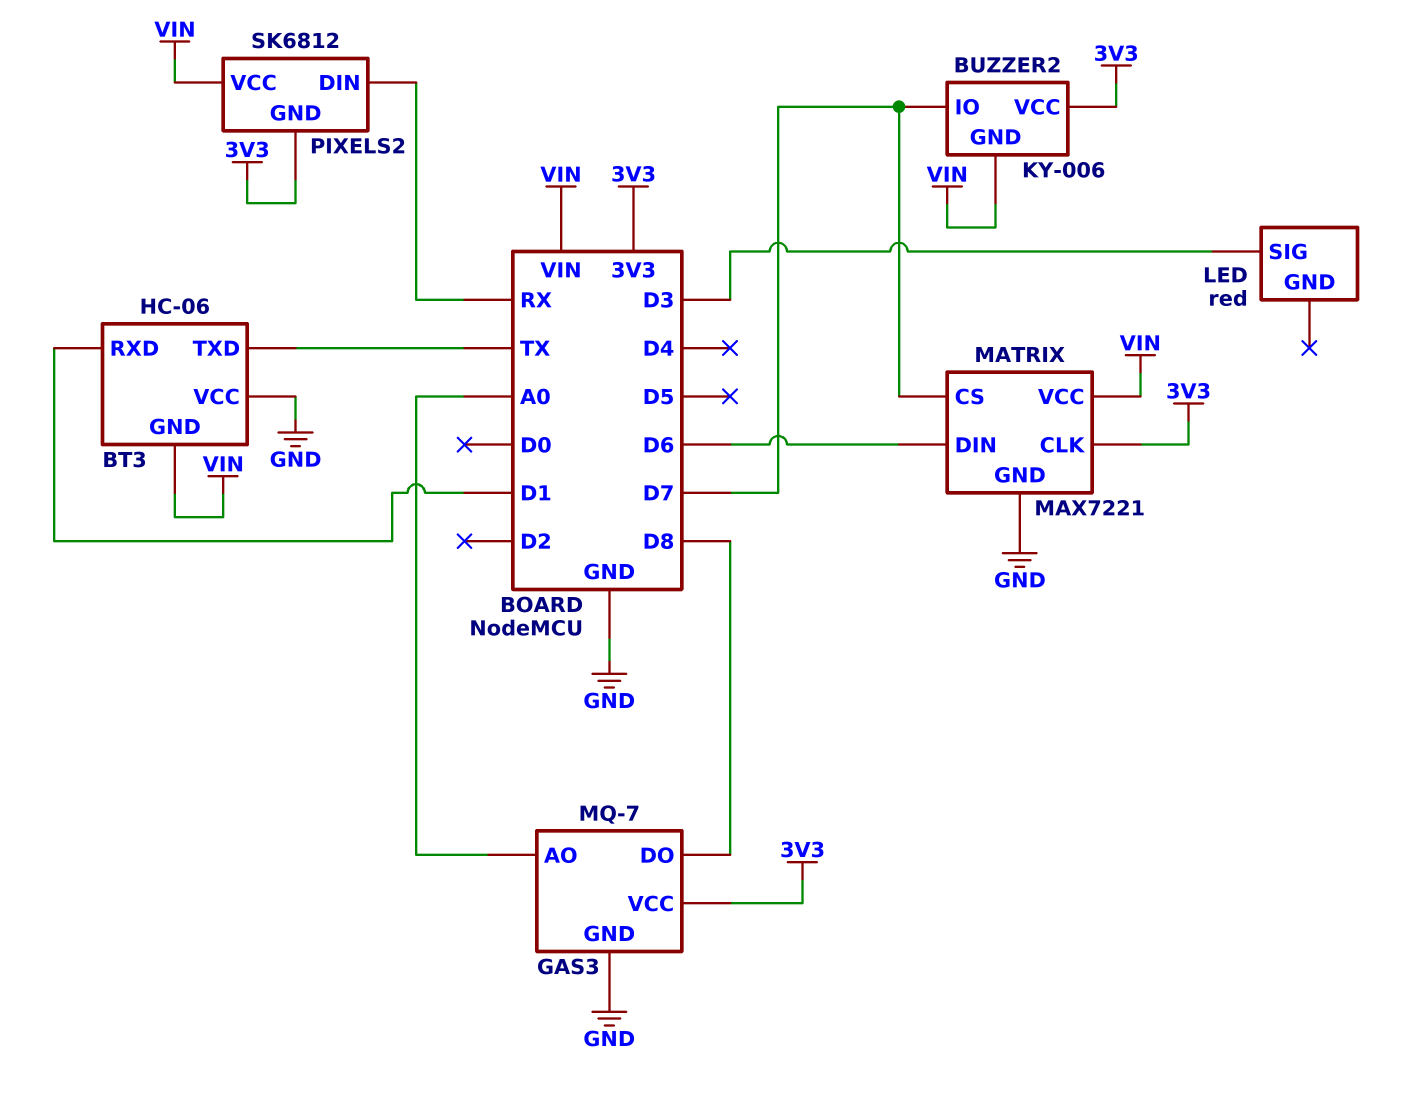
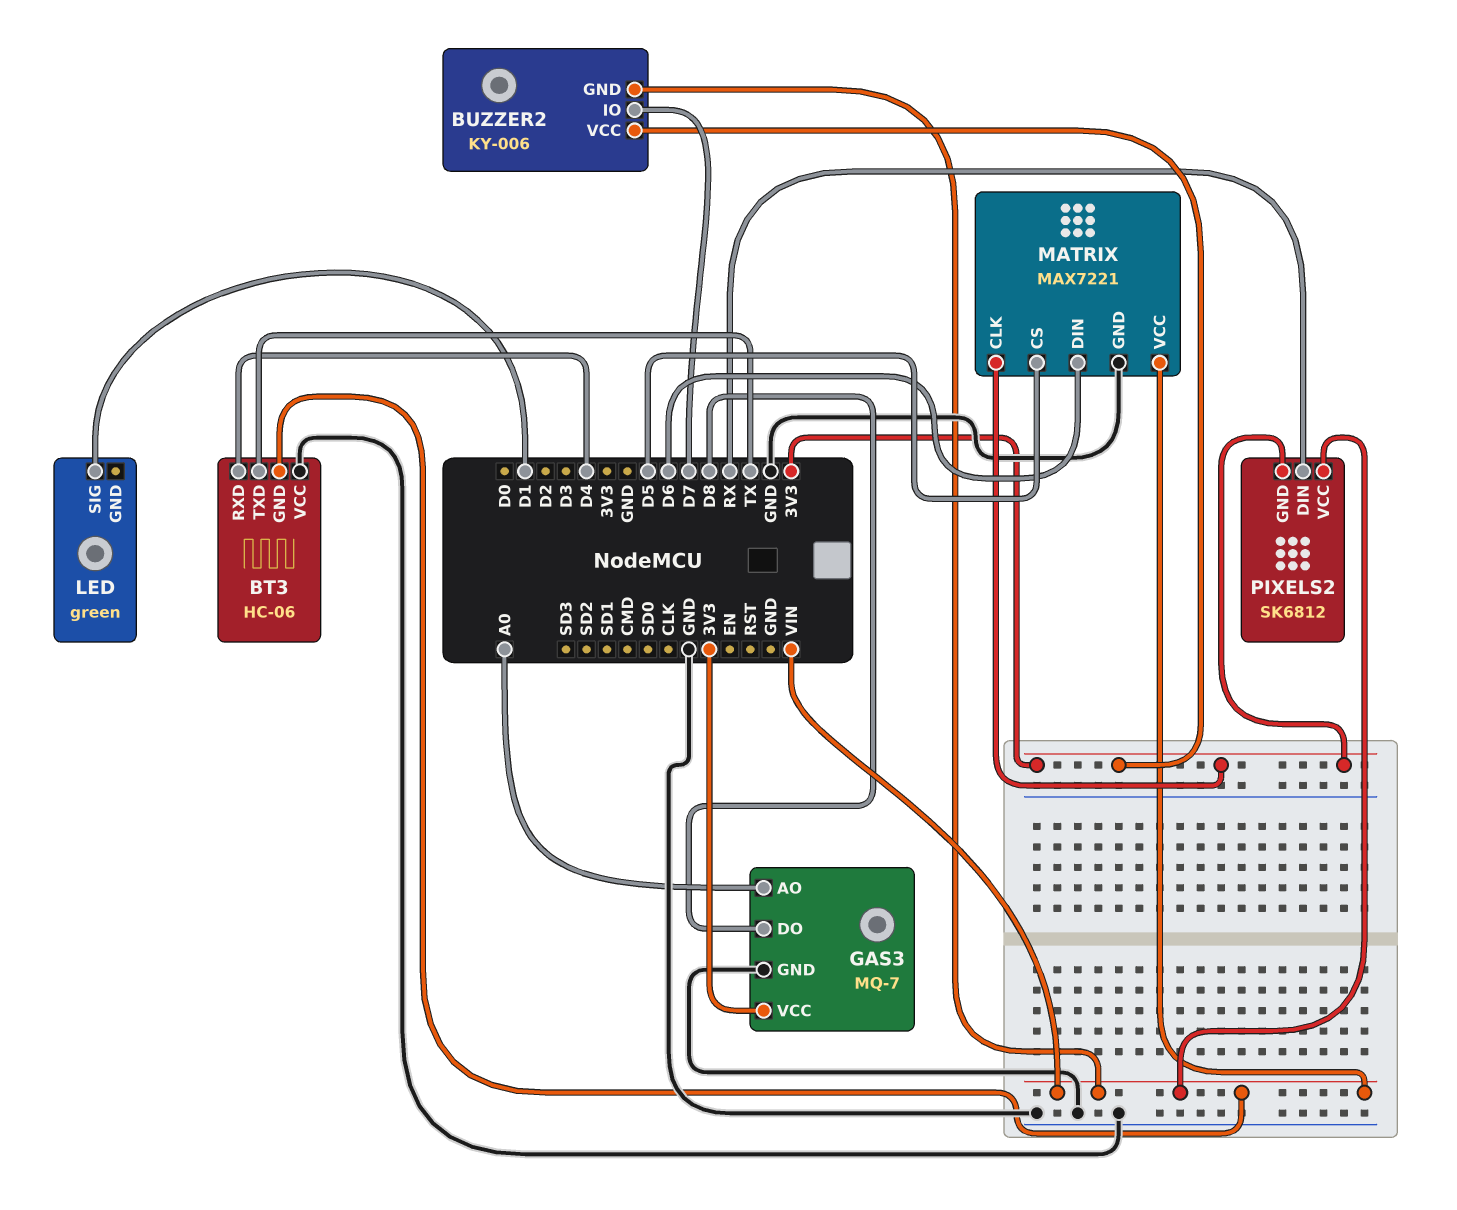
BT3 pin RXD: D1 -> D4
LED: red -> green
LED pin SIG: D3 -> D1
MATRIX pin CS: D7 -> D5

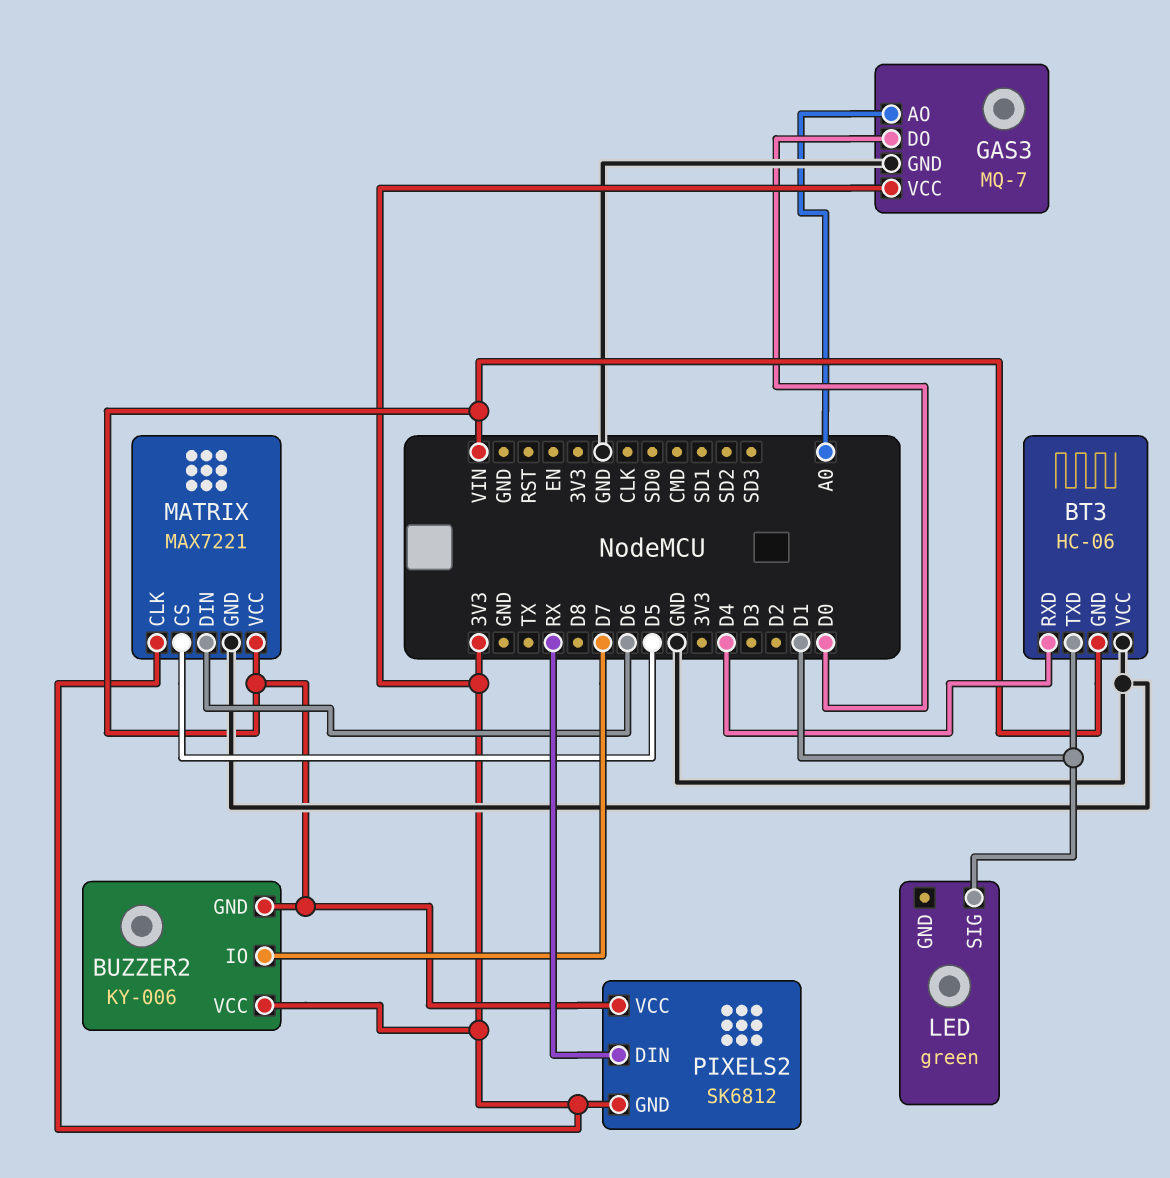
BT3 pin TXD: TX -> D1
GAS3 pin DO: D8 -> D0

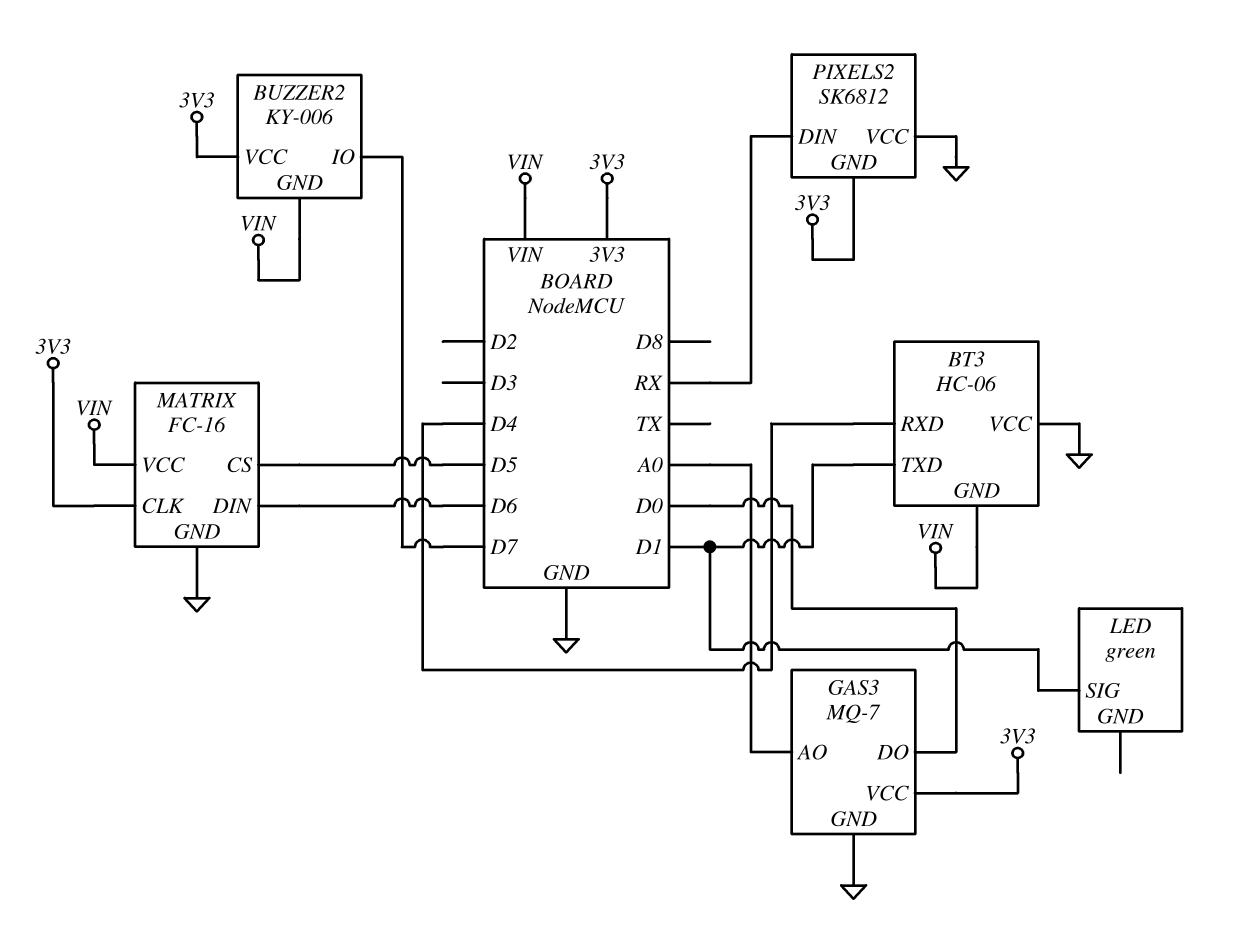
MATRIX: MAX7221 -> FC-16
PIXELS2 pin VCC: VIN -> GND

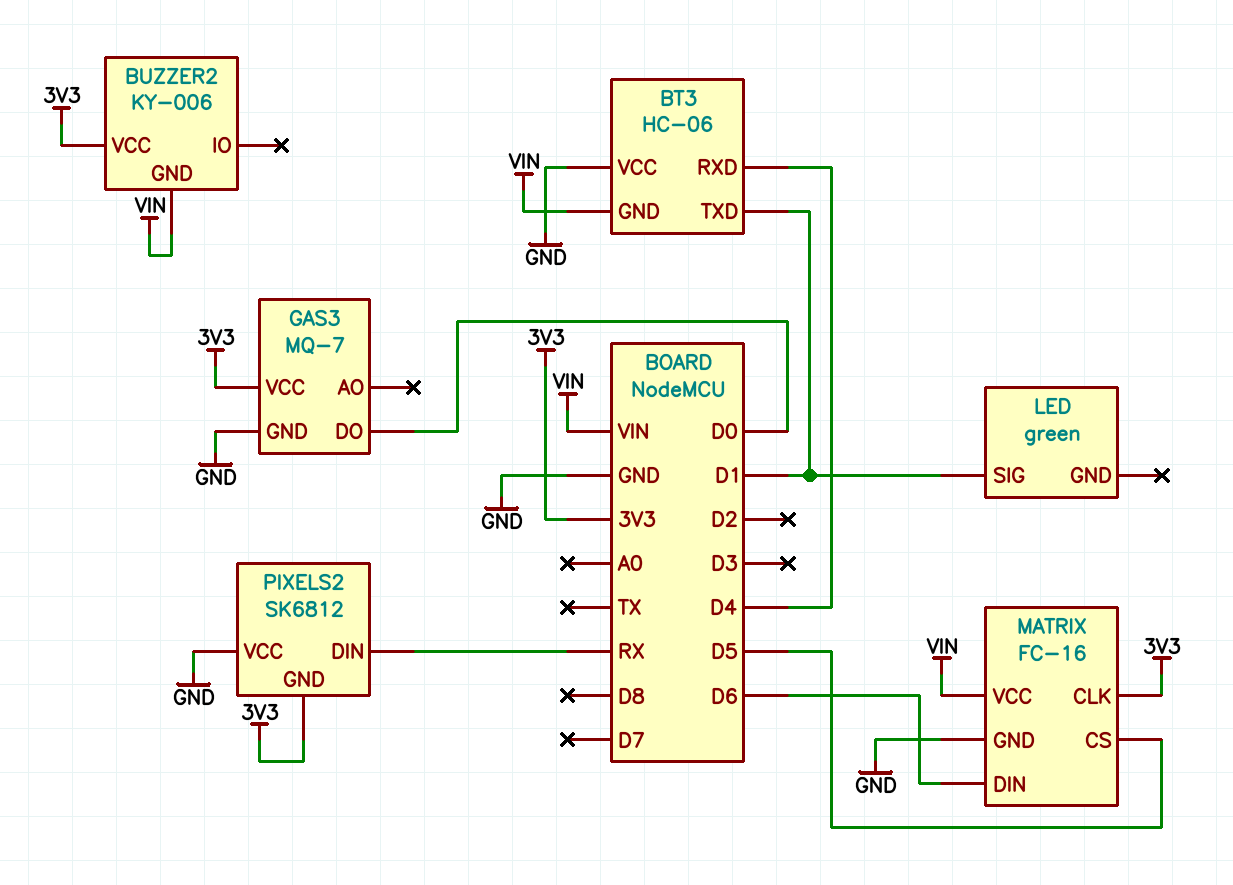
BUZZER2 pin IO: D7 -> none
GAS3 pin AO: A0 -> none

